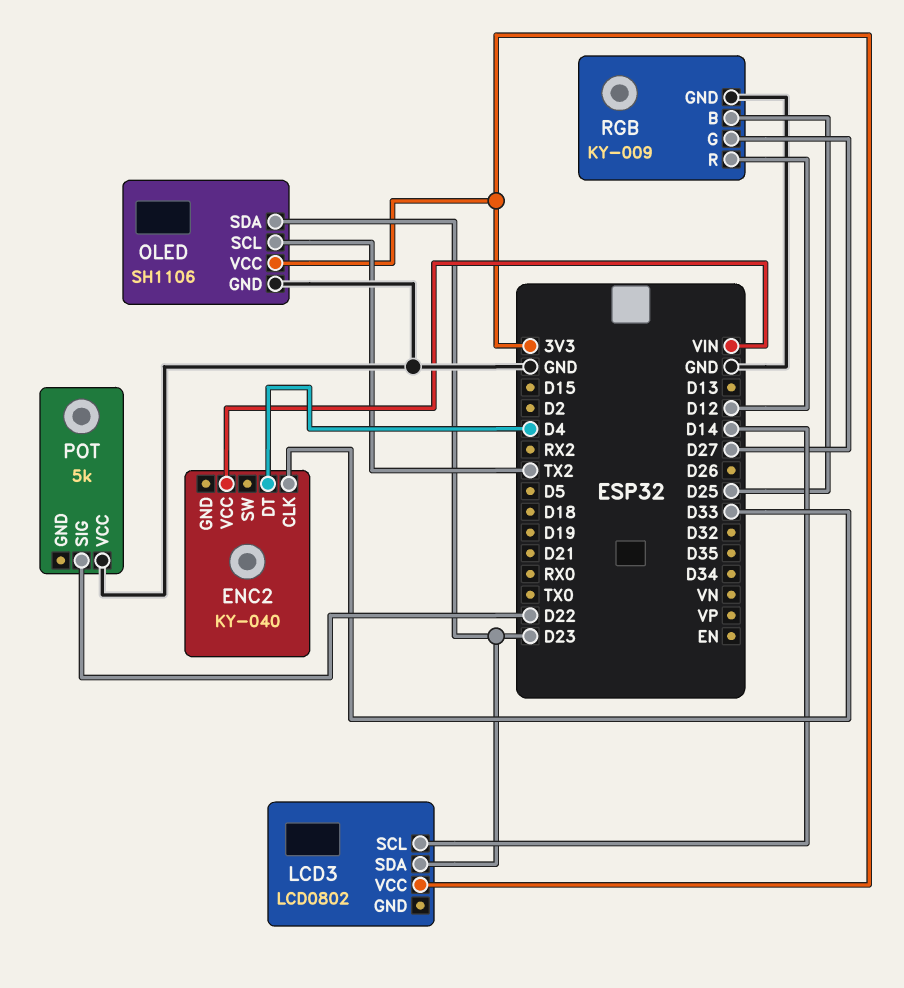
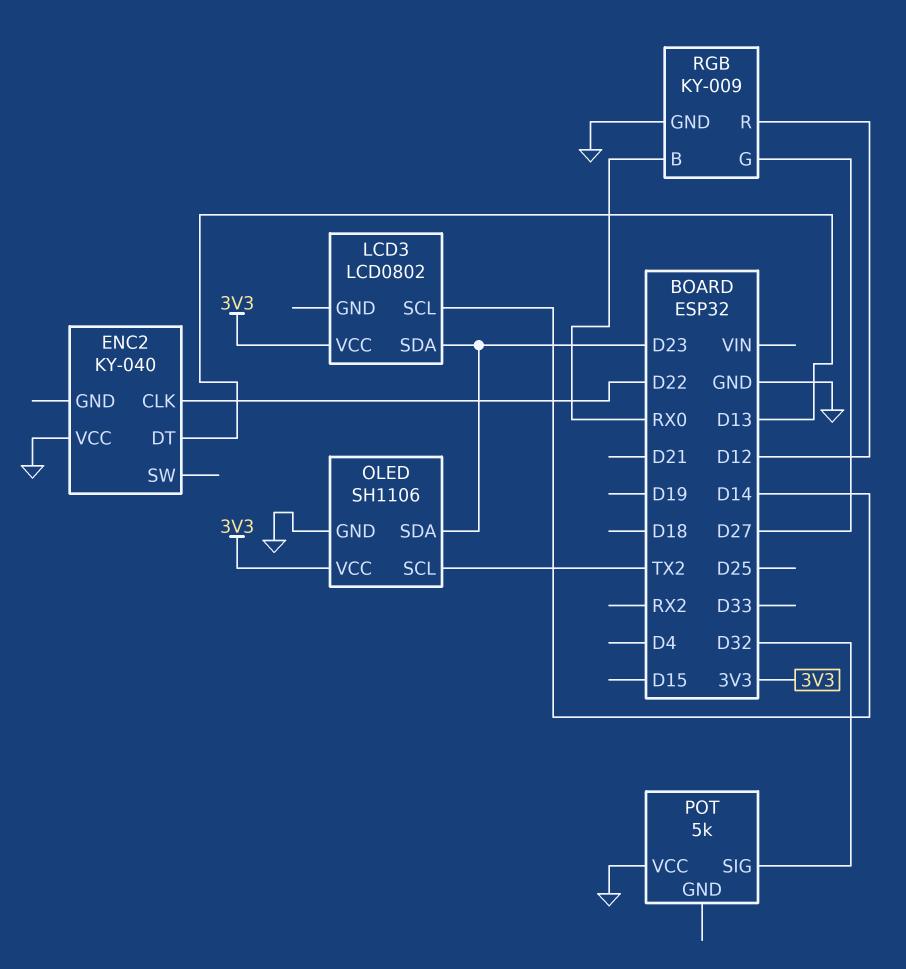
ENC2 pin CLK: D33 -> D22
ENC2 pin DT: D4 -> D13
ENC2 pin VCC: VIN -> GND
POT pin SIG: D22 -> D32
RGB pin B: D25 -> RX0

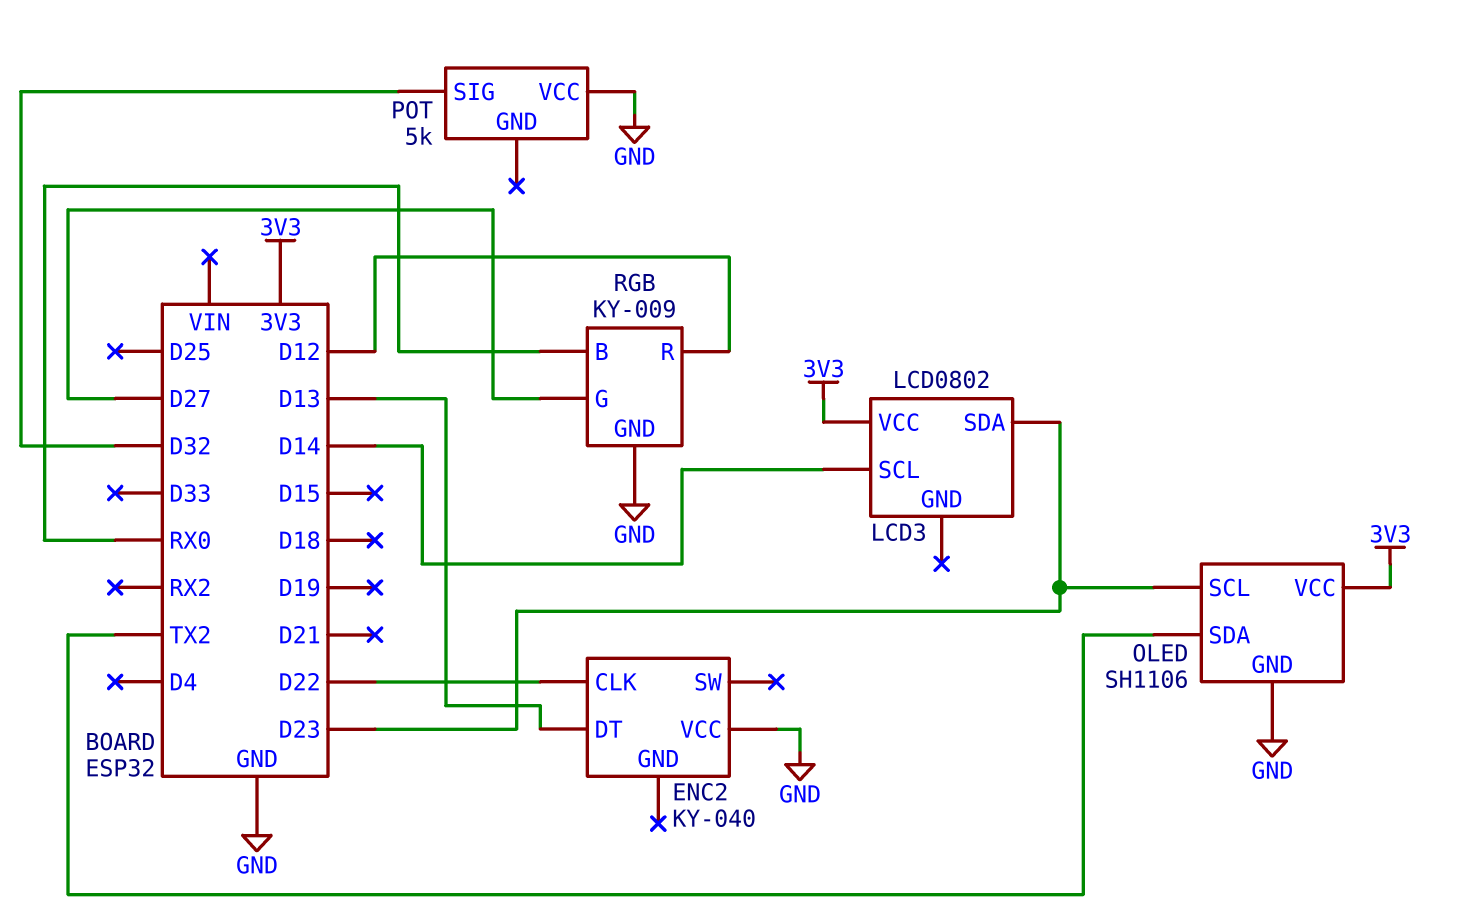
OLED pin SCL: TX2 -> D23
OLED pin SDA: D23 -> TX2

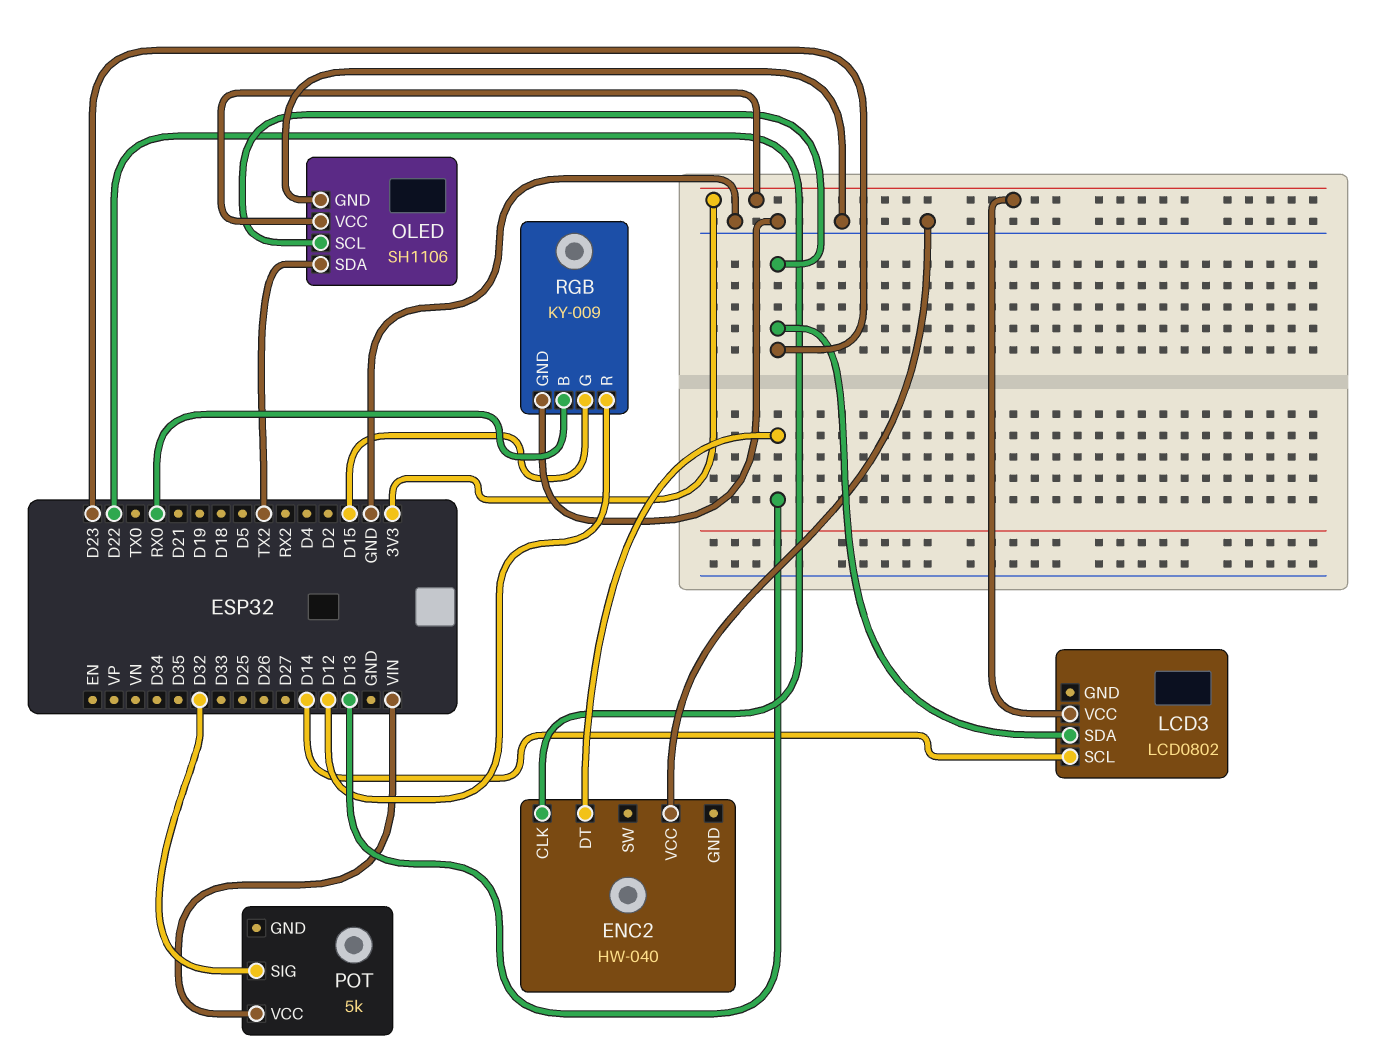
ENC2: KY-040 -> HW-040
POT pin VCC: GND -> VIN
RGB pin G: D27 -> D15

